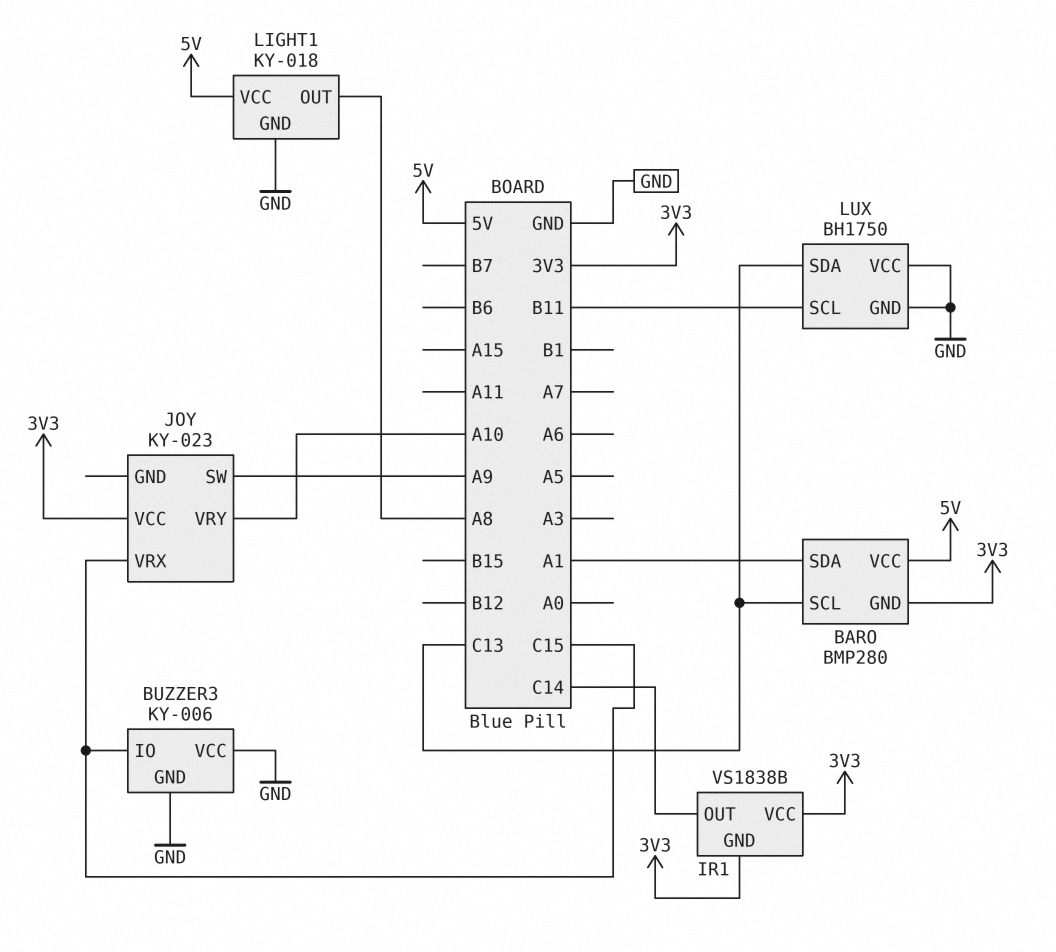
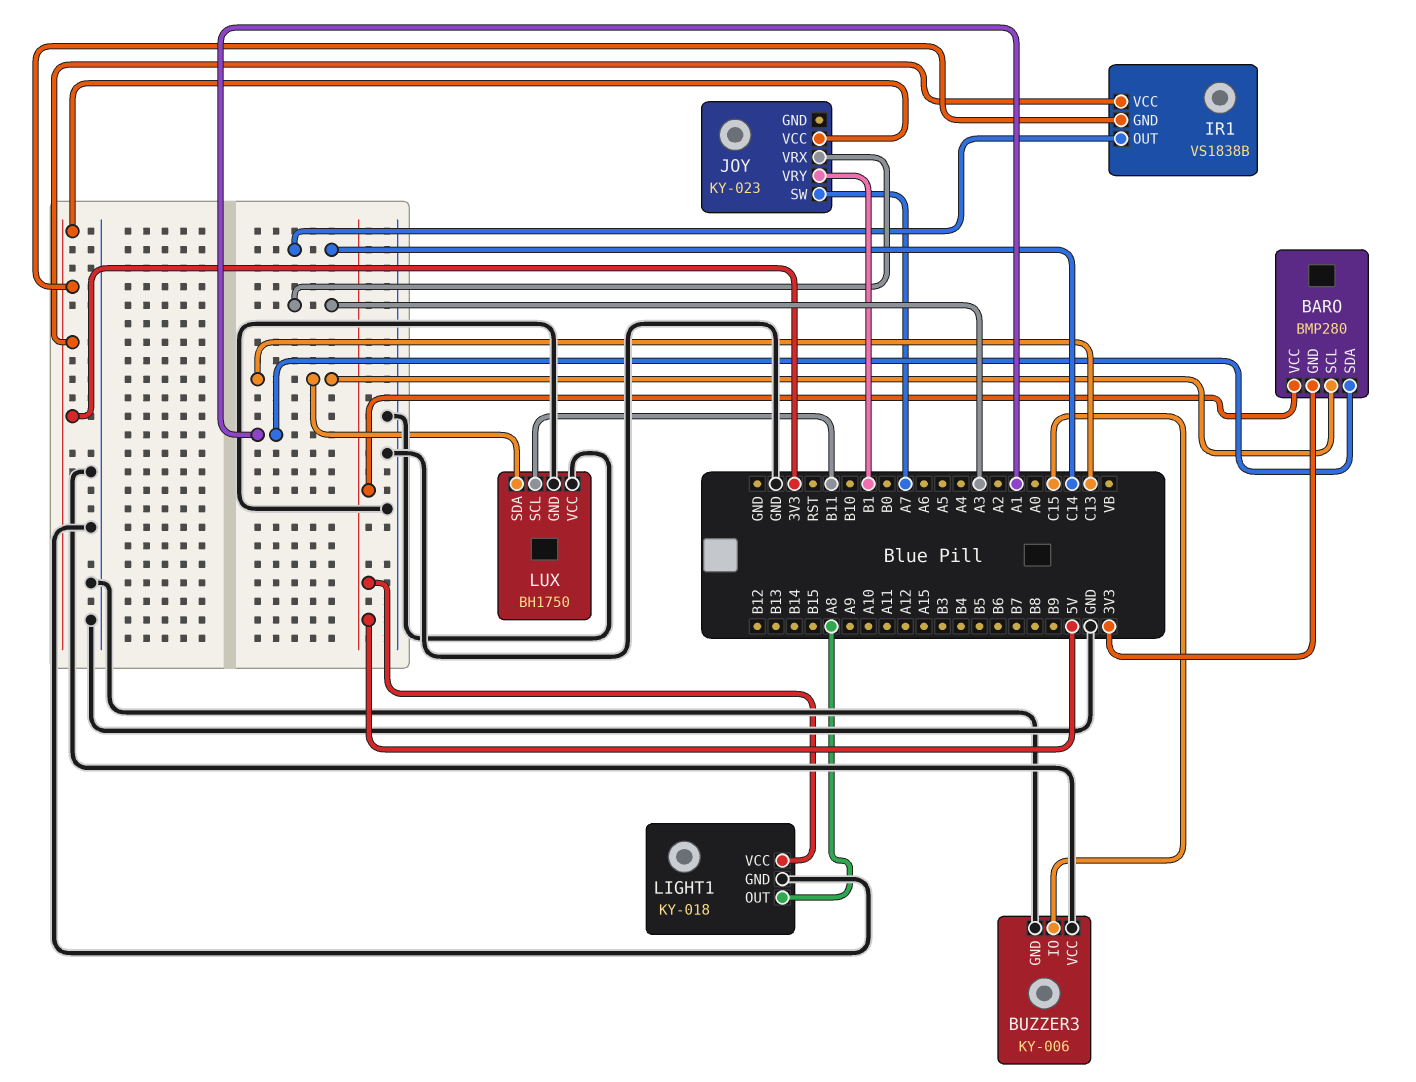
JOY pin SW: A9 -> A7
JOY pin VRX: C15 -> A3
JOY pin VRY: A10 -> B1

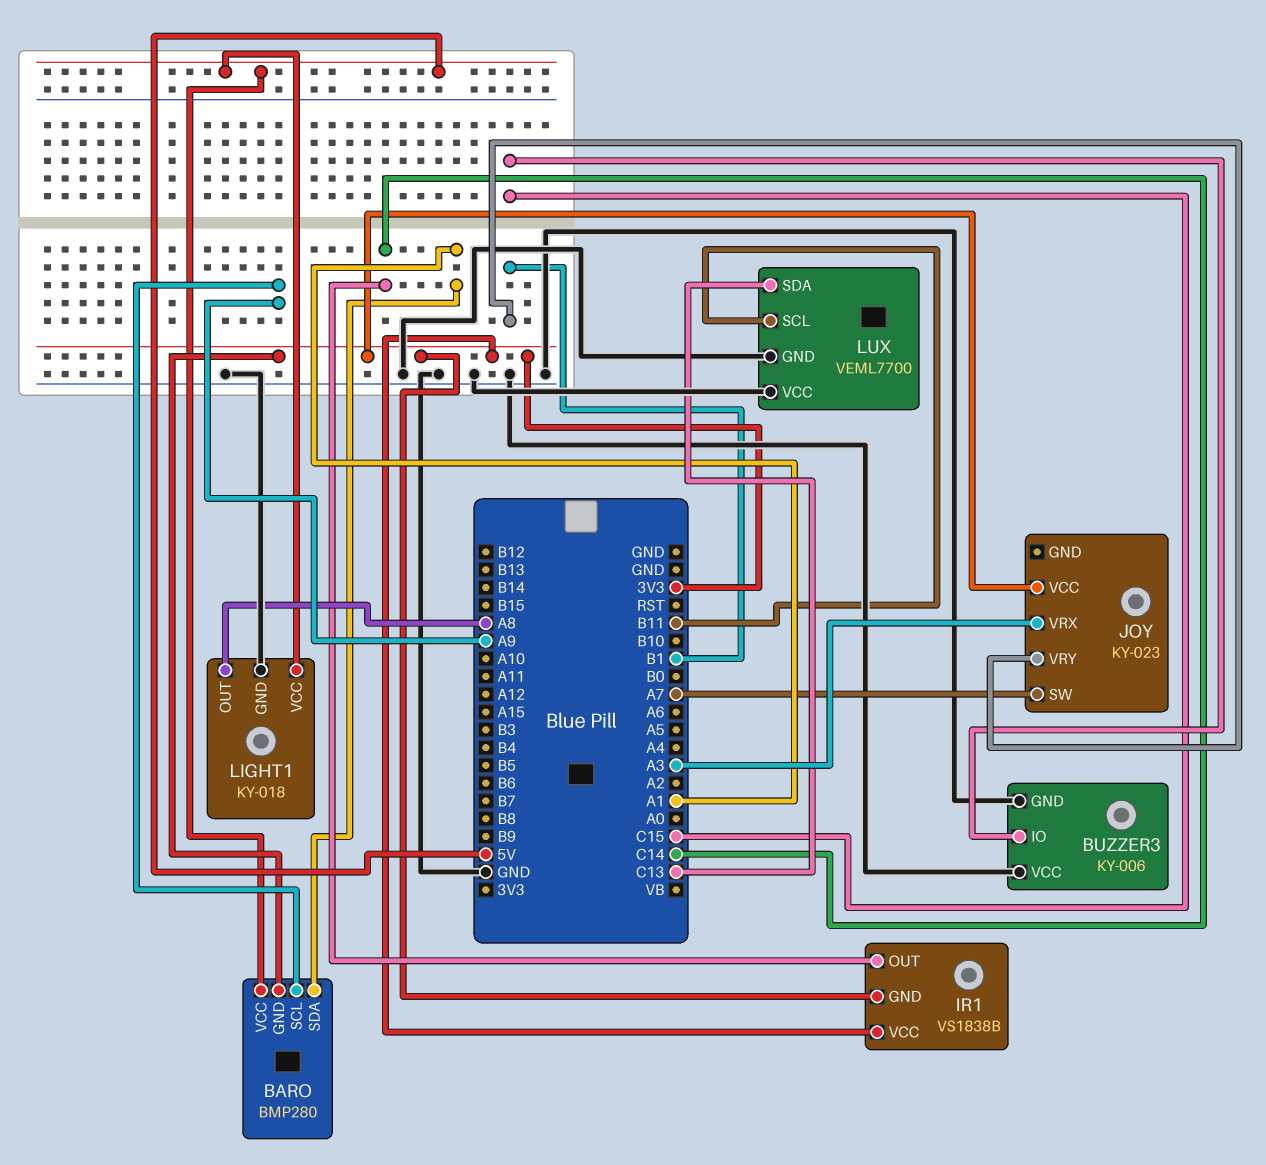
BARO pin SCL: C13 -> A9
LUX: BH1750 -> VEML7700

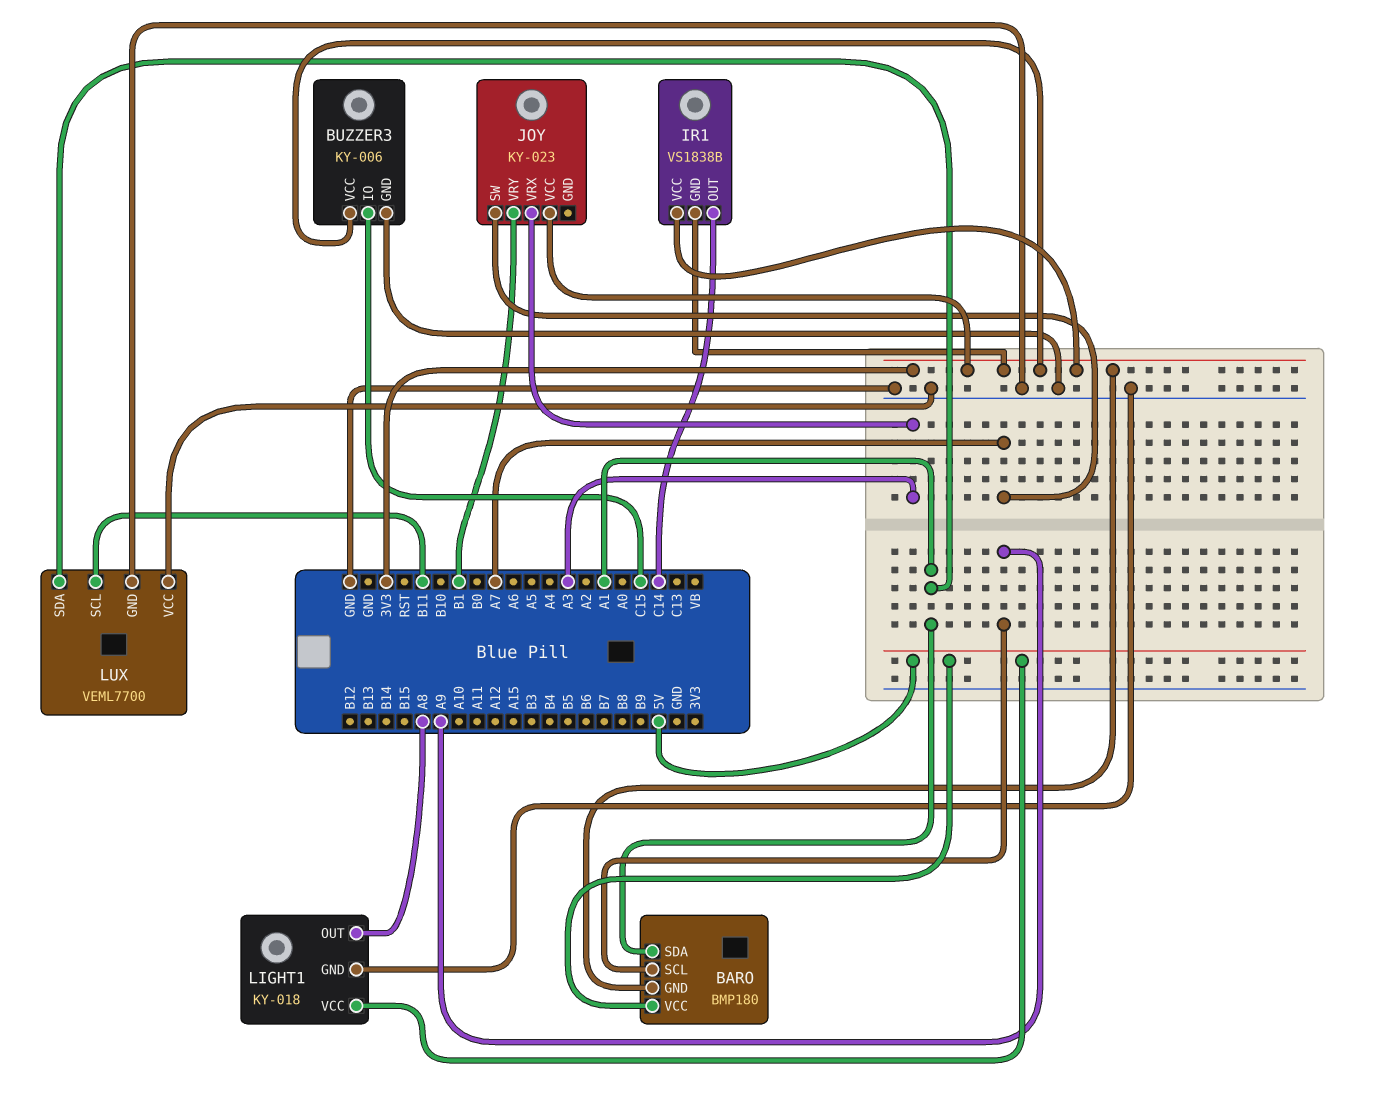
BARO: BMP280 -> BMP180
BUZZER3 pin VCC: GND -> 3V3
LUX pin SDA: C13 -> A1

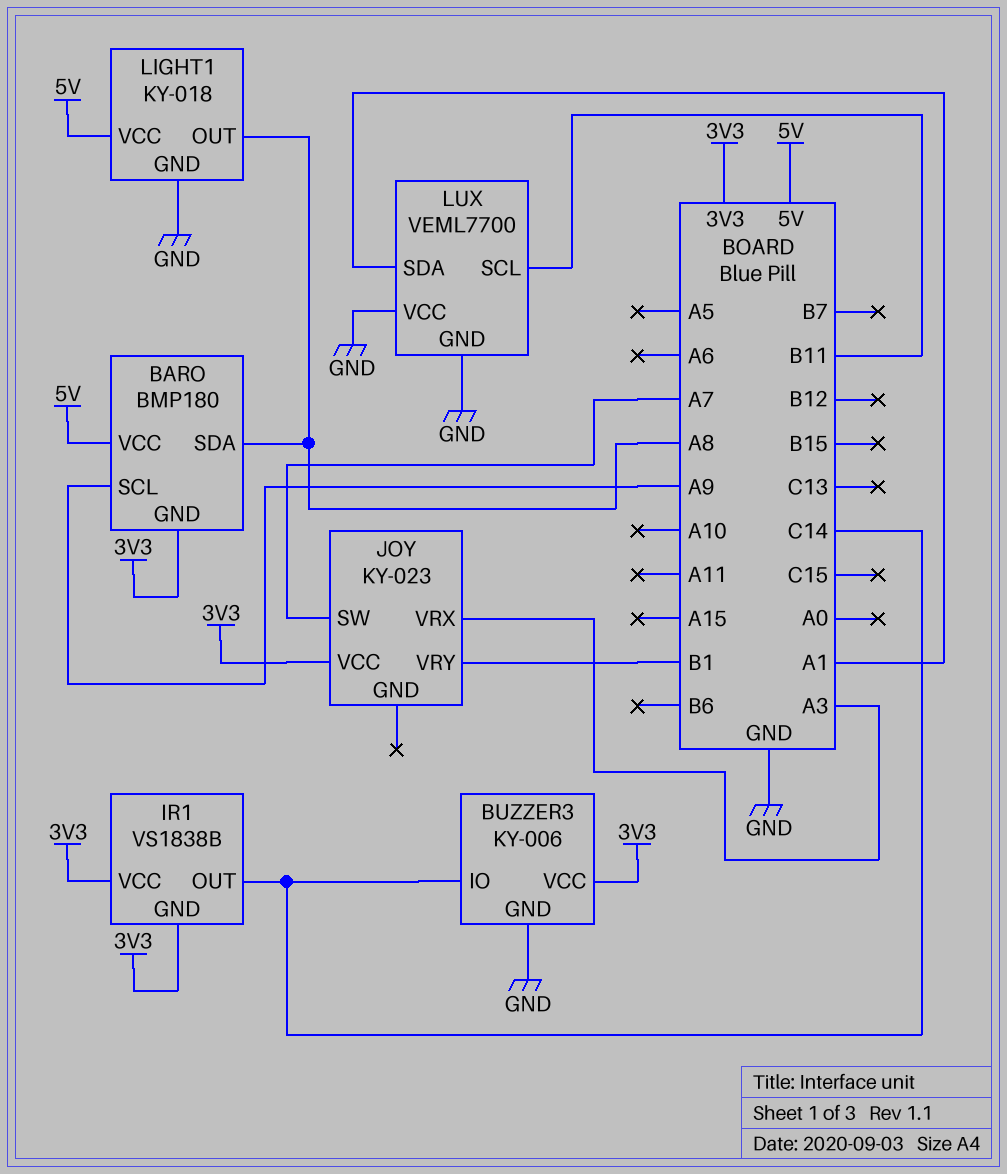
BARO pin SDA: A1 -> A8
BUZZER3 pin IO: C15 -> C14

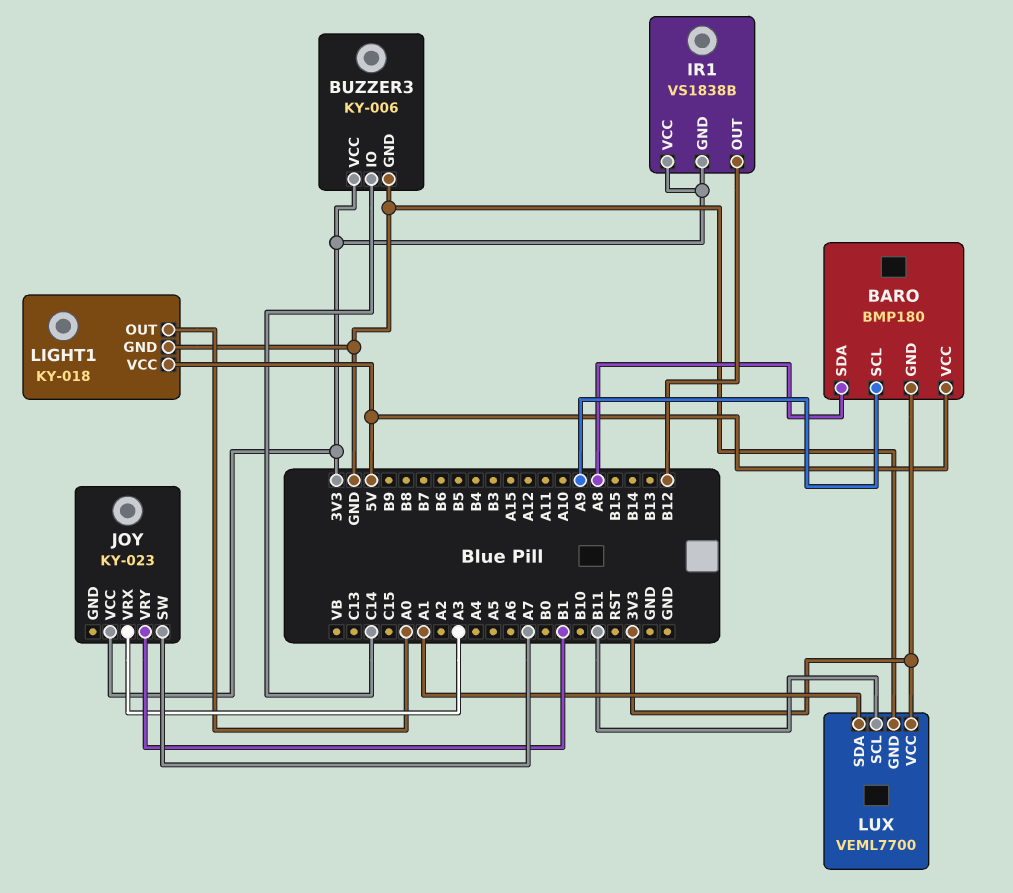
IR1 pin OUT: C14 -> B12
LIGHT1 pin OUT: A8 -> A0
LUX pin VCC: GND -> 3V3

